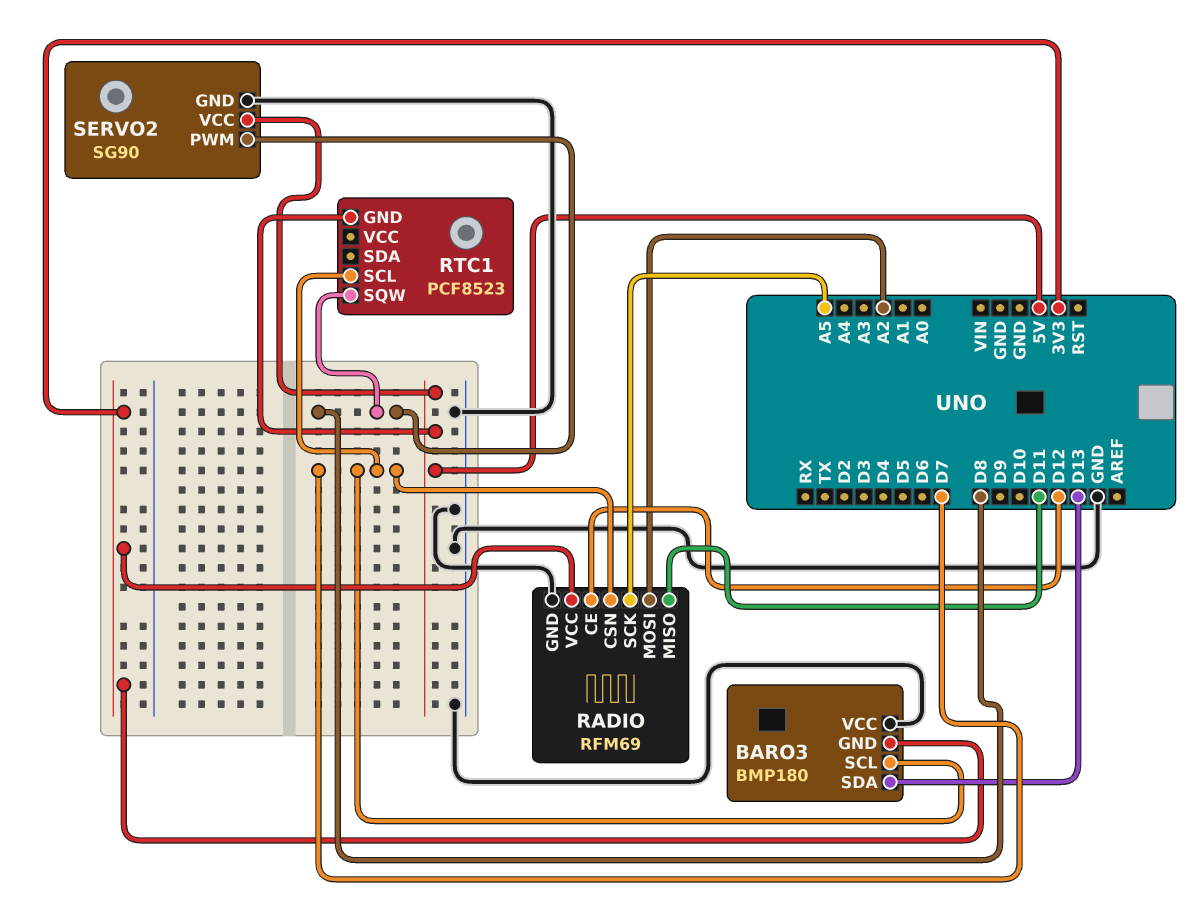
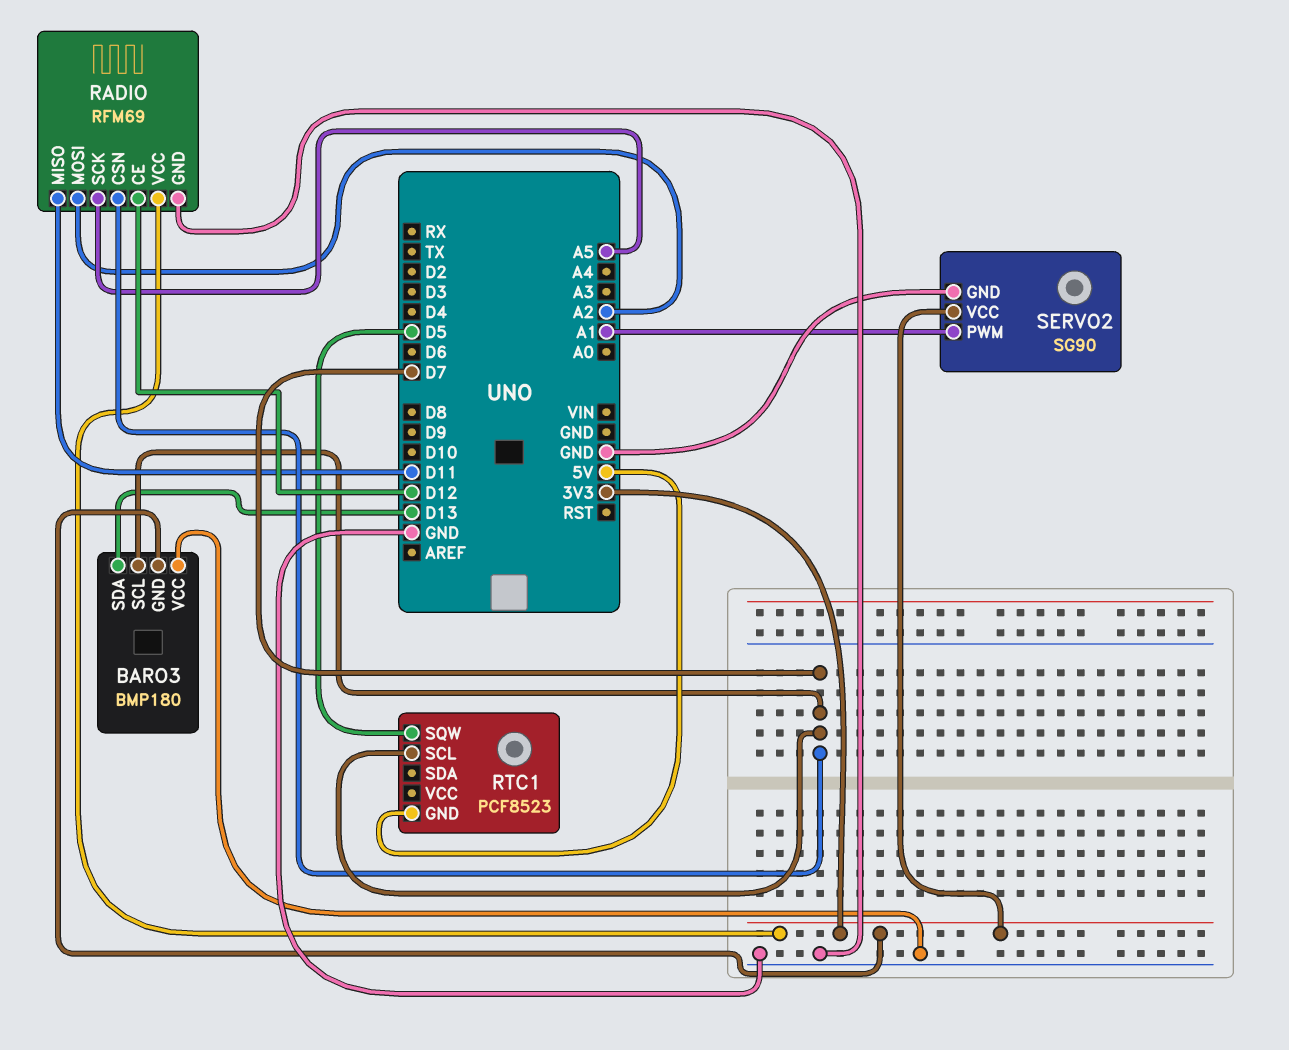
RTC1 pin SQW: D8 -> D5
SERVO2 pin PWM: D8 -> A1
SERVO2 pin VCC: 5V -> 3V3

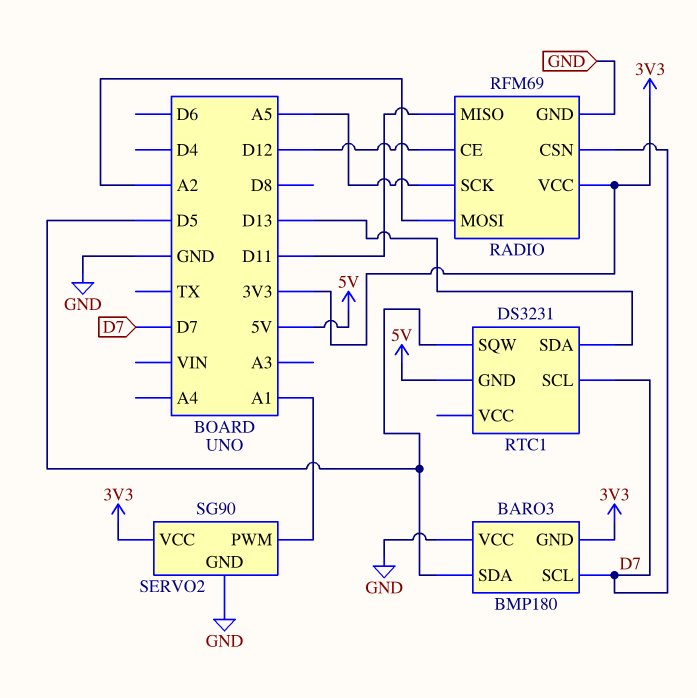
BARO3 pin SDA: D13 -> D5
RTC1: PCF8523 -> DS3231
RTC1 pin SDA: none -> D13

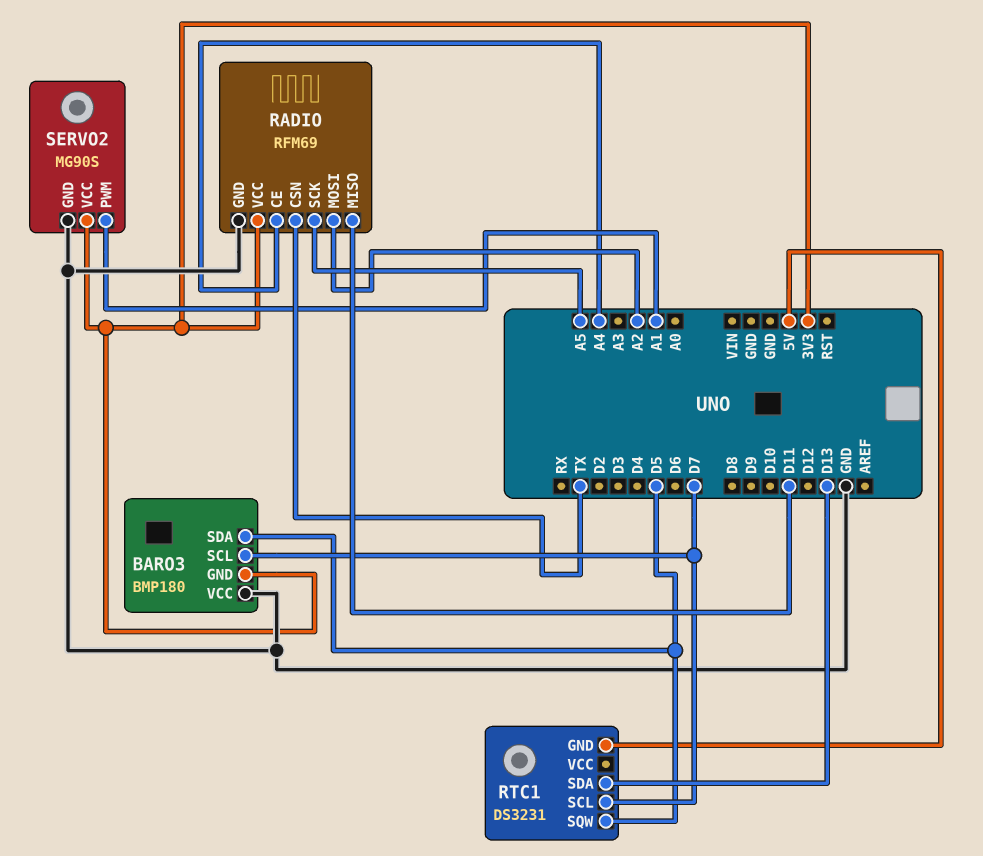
RADIO pin CE: D12 -> A4
RADIO pin CSN: D7 -> TX
SERVO2: SG90 -> MG90S

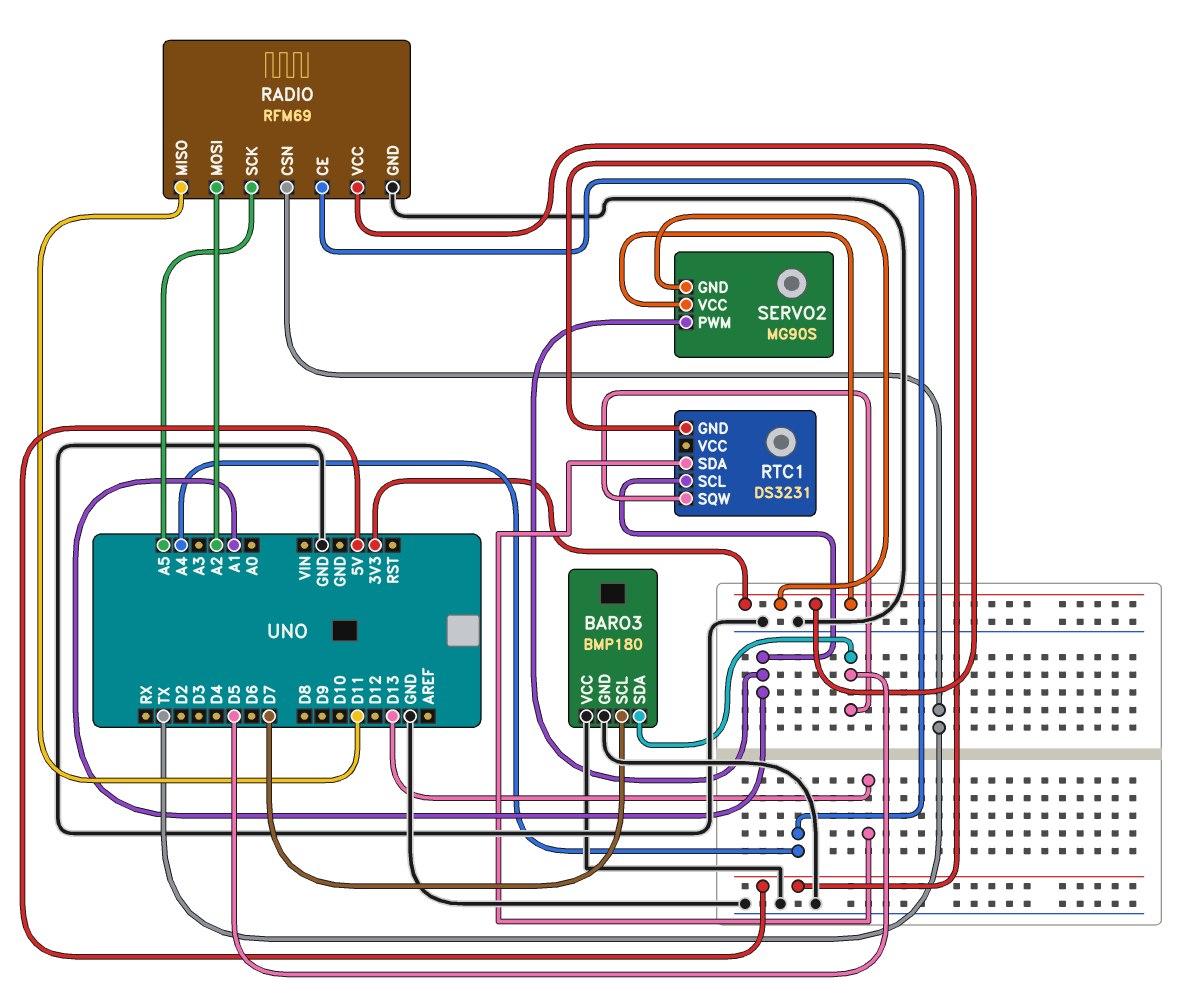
BARO3 pin GND: 3V3 -> GND
RTC1 pin SCL: D7 -> A1
SERVO2 pin GND: GND -> 3V3

